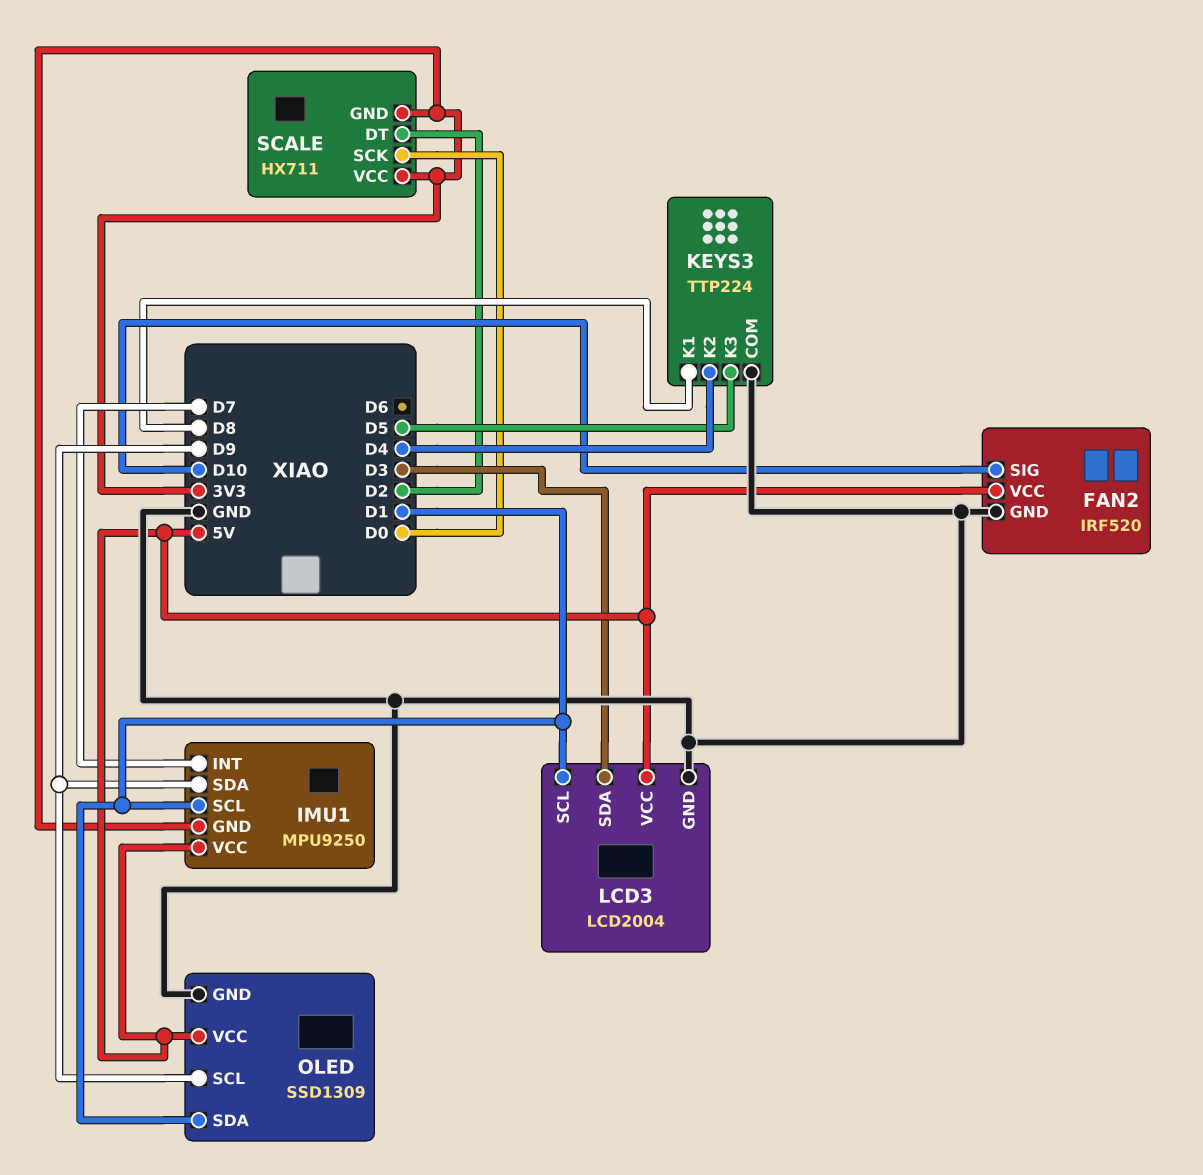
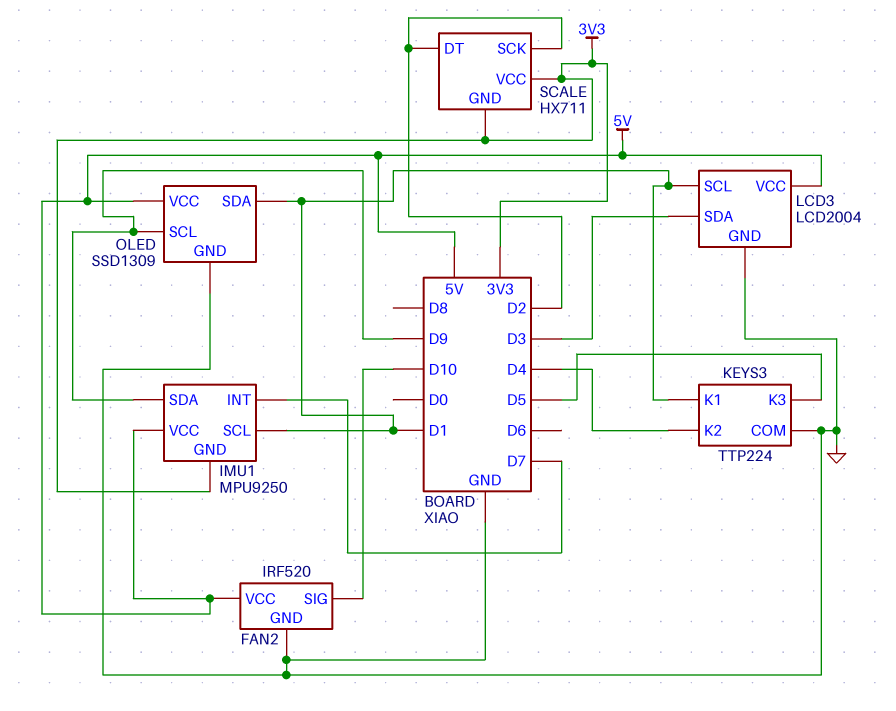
KEYS3 pin K1: D8 -> D1
SCALE pin SCK: D0 -> D2

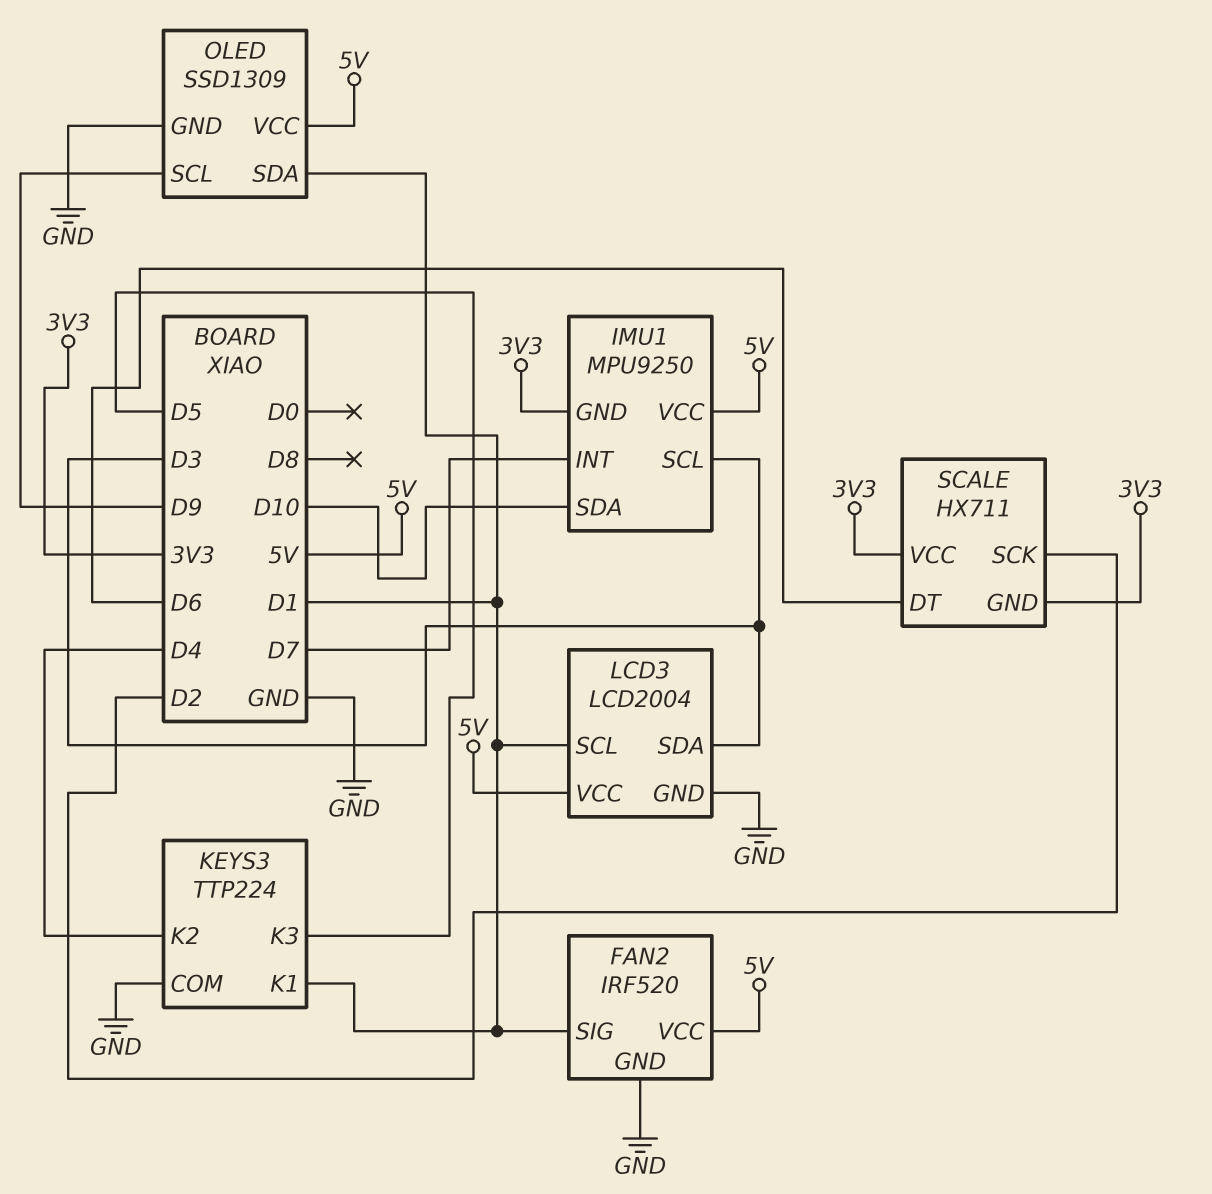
FAN2 pin SIG: D10 -> D1
IMU1 pin SCL: D1 -> D3
IMU1 pin SDA: D9 -> D10
SCALE pin DT: D2 -> D6

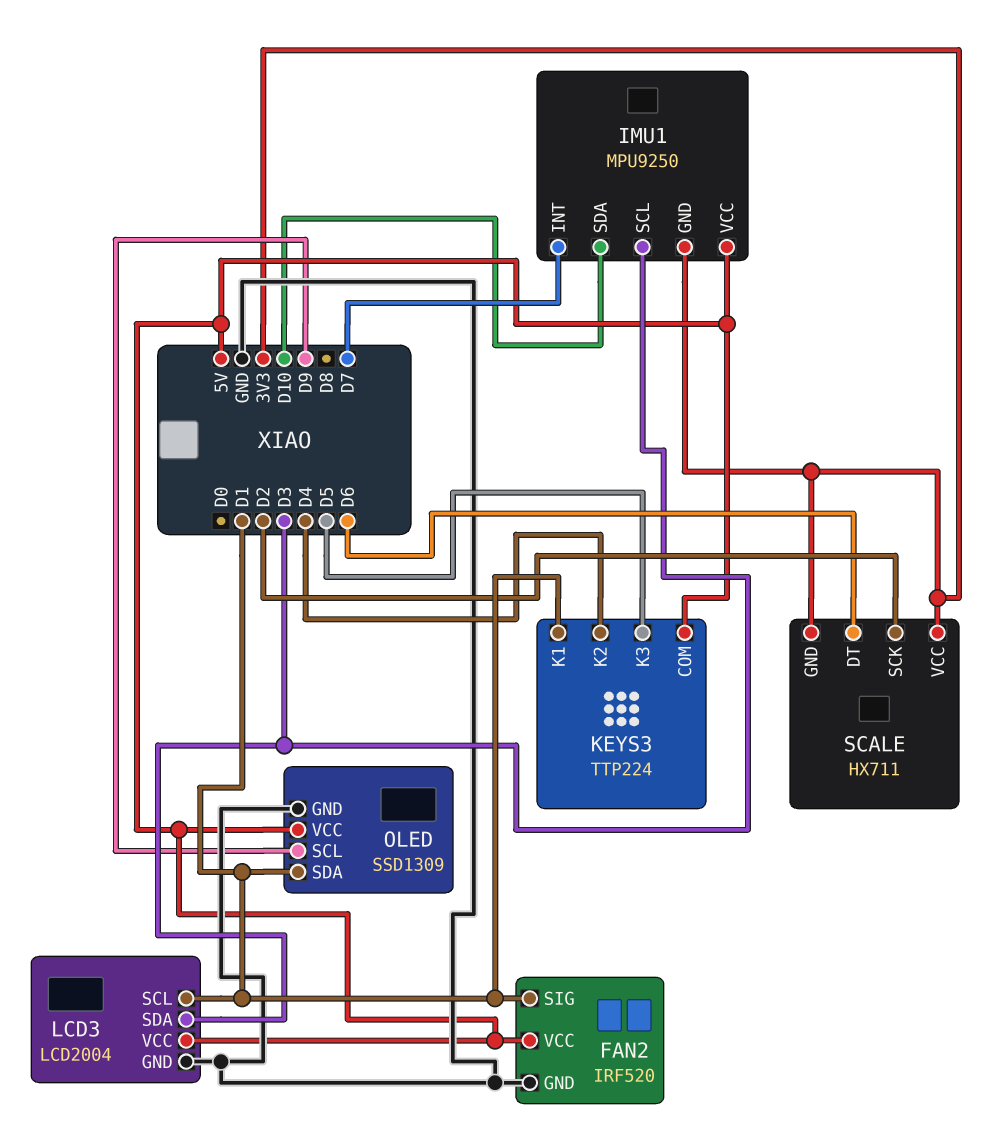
KEYS3 pin COM: GND -> 5V

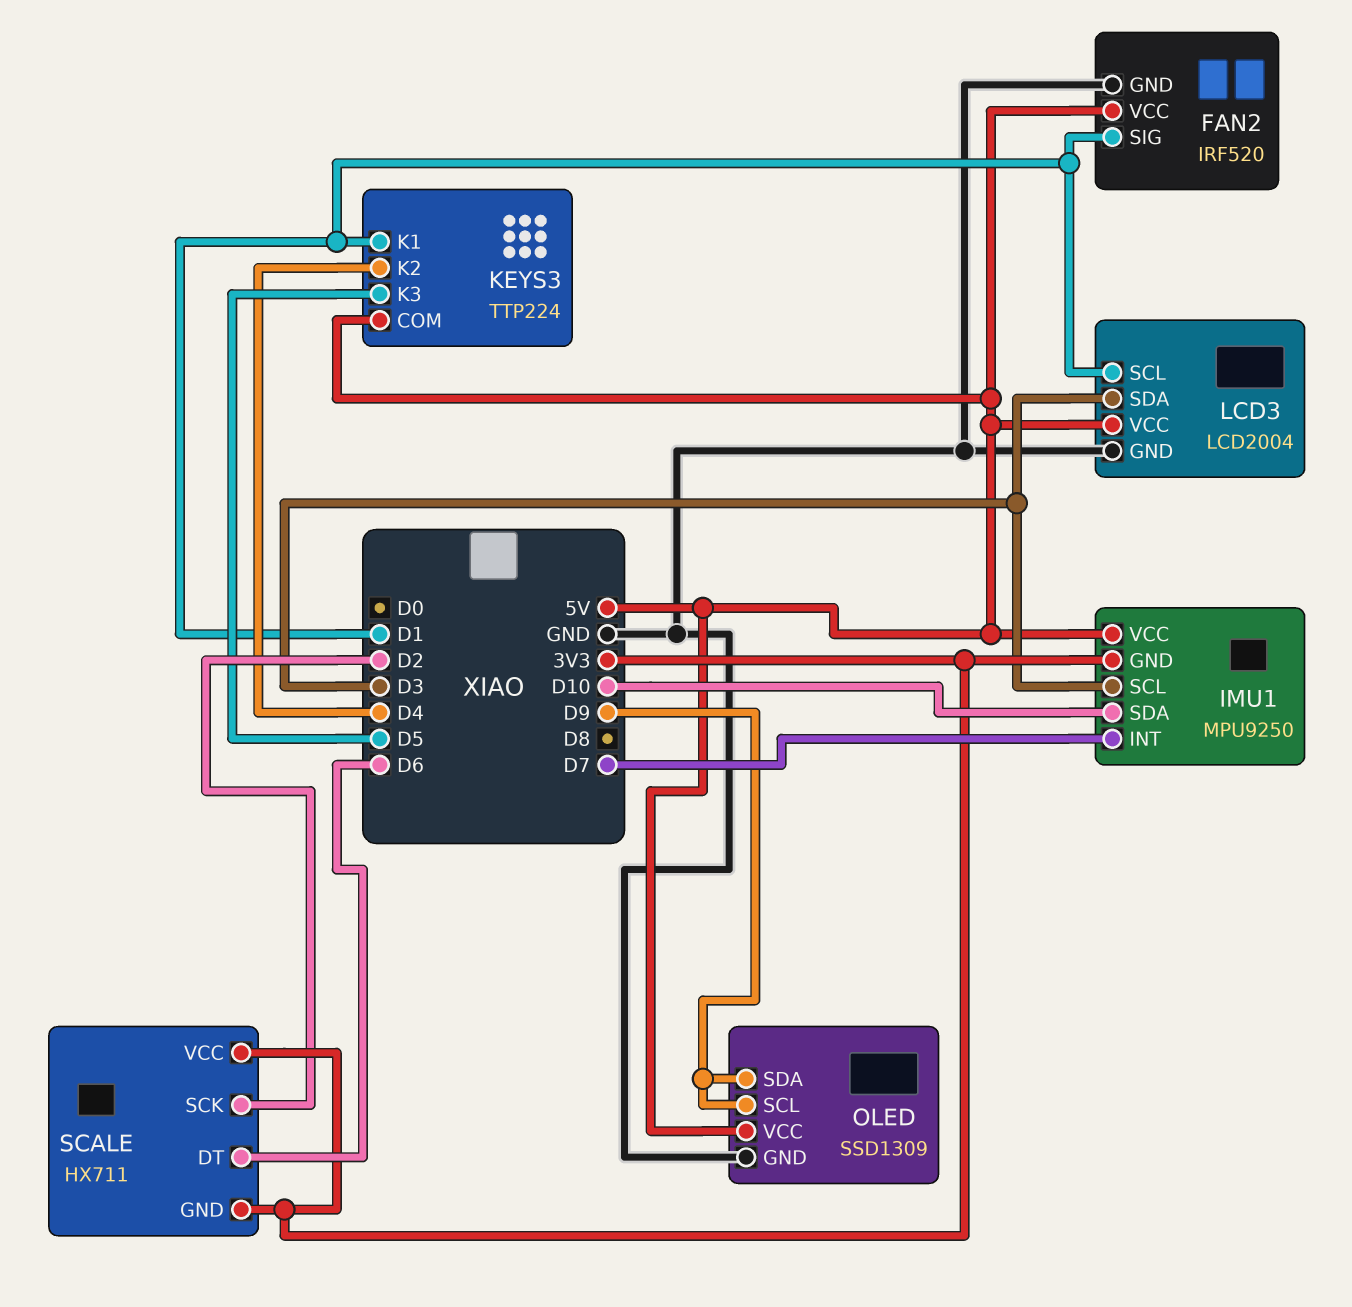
OLED pin SDA: D1 -> D9

